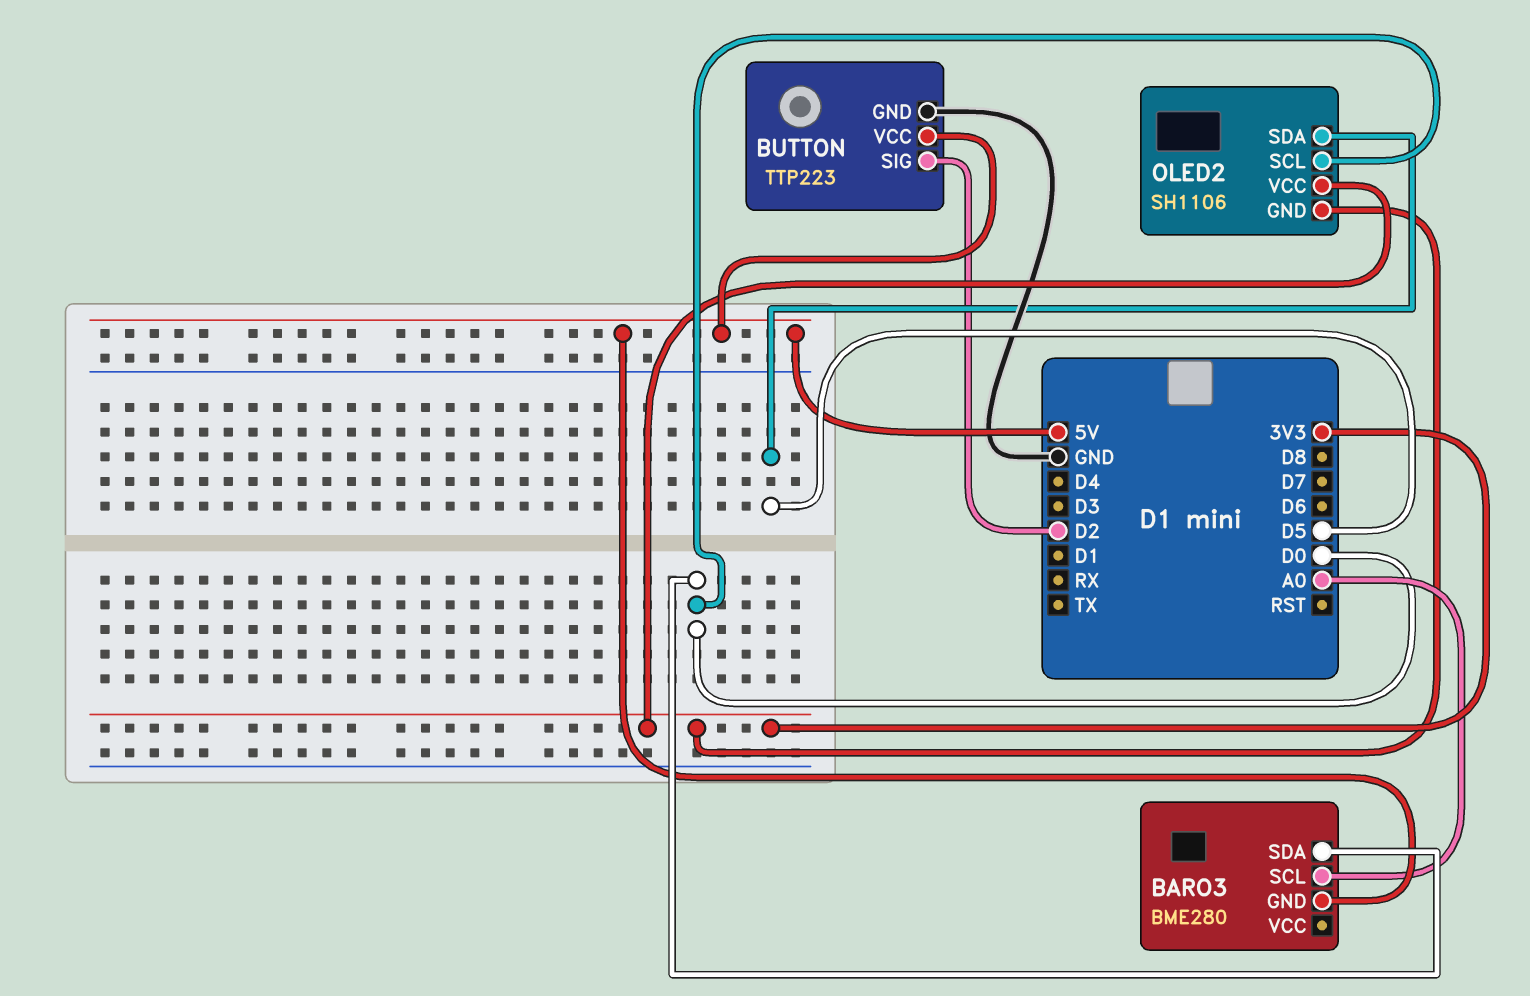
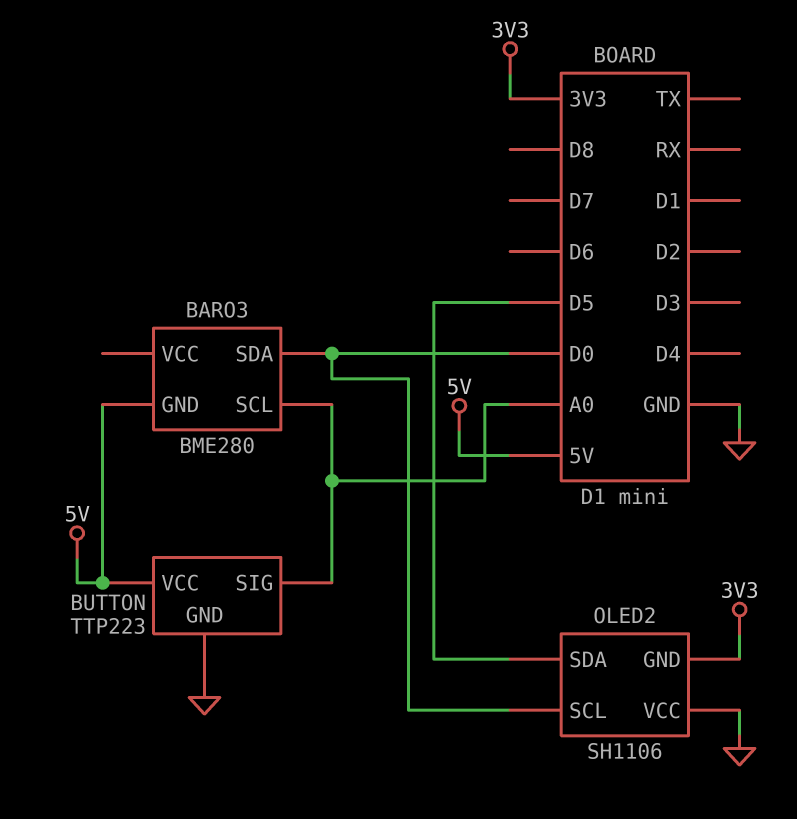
BUTTON pin SIG: D2 -> A0
OLED2 pin VCC: 3V3 -> GND

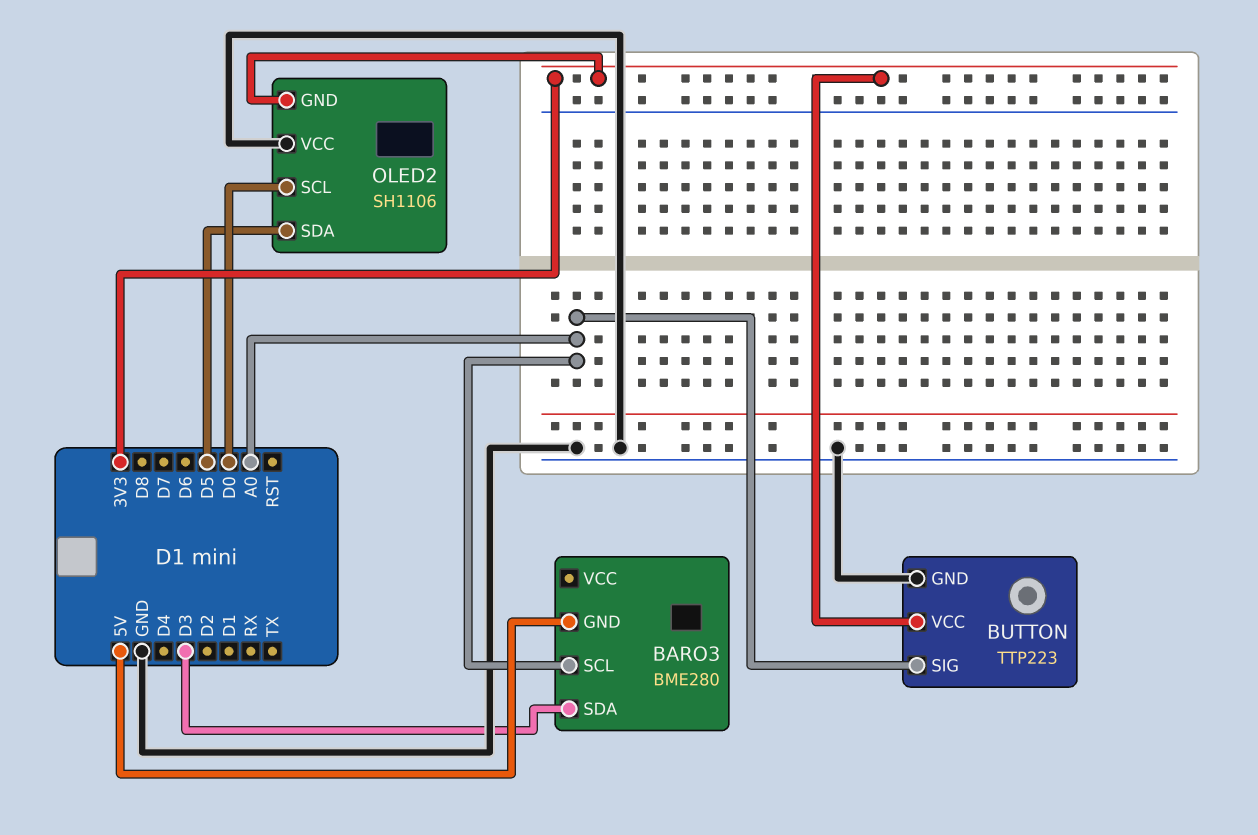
BARO3 pin SDA: D0 -> D3
BUTTON pin VCC: 5V -> 3V3

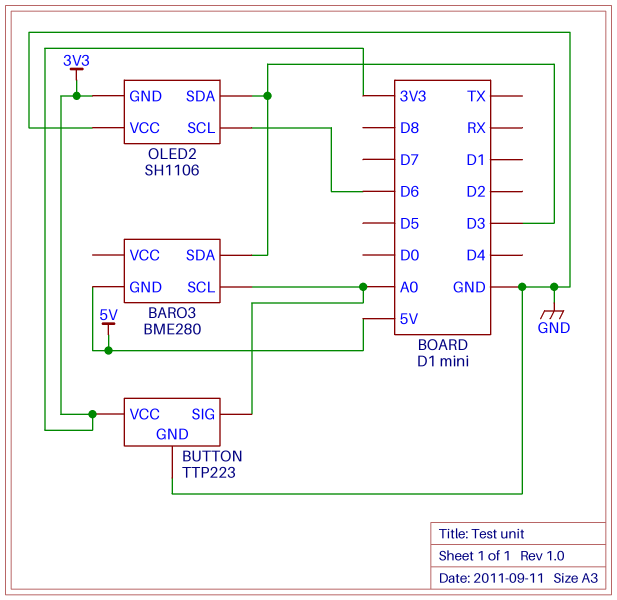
OLED2 pin SCL: D0 -> D6
OLED2 pin SDA: D5 -> D3

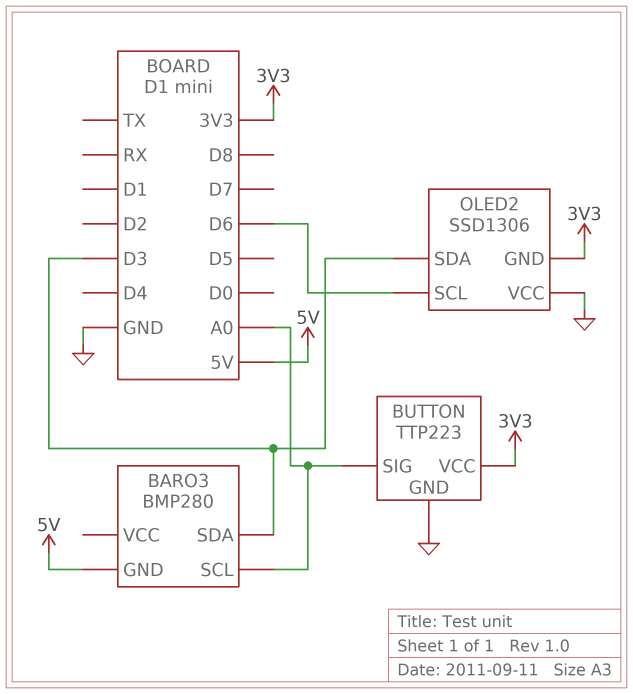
BARO3: BME280 -> BMP280
OLED2: SH1106 -> SSD1306

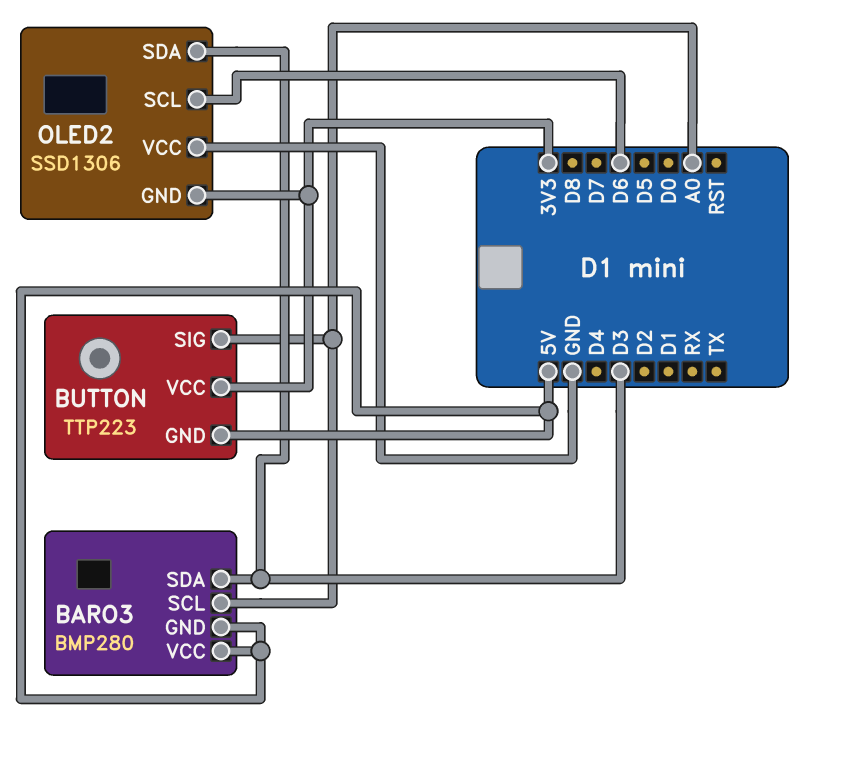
BARO3 pin VCC: none -> 5V
BUTTON pin GND: GND -> 5V

